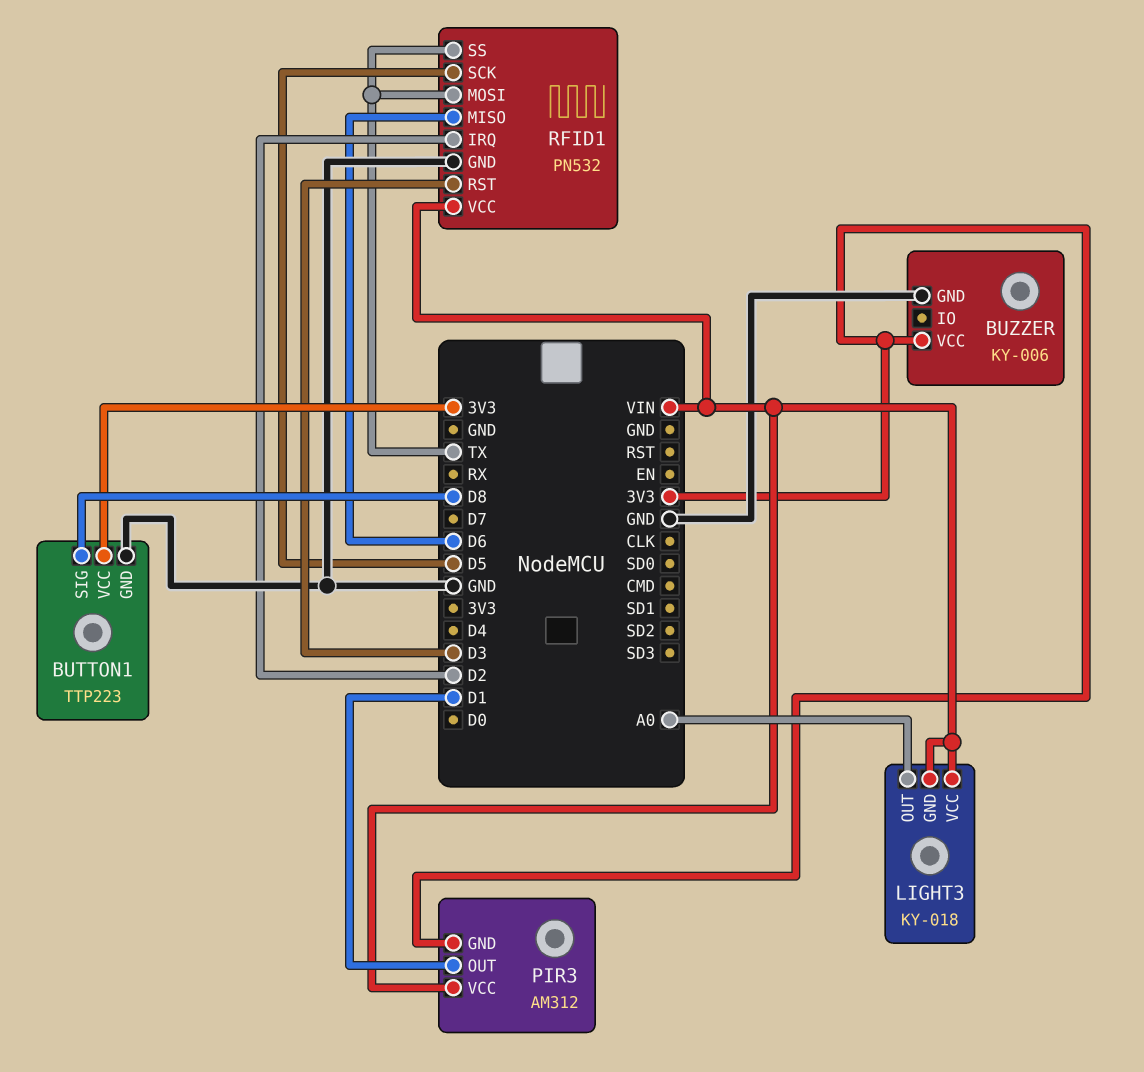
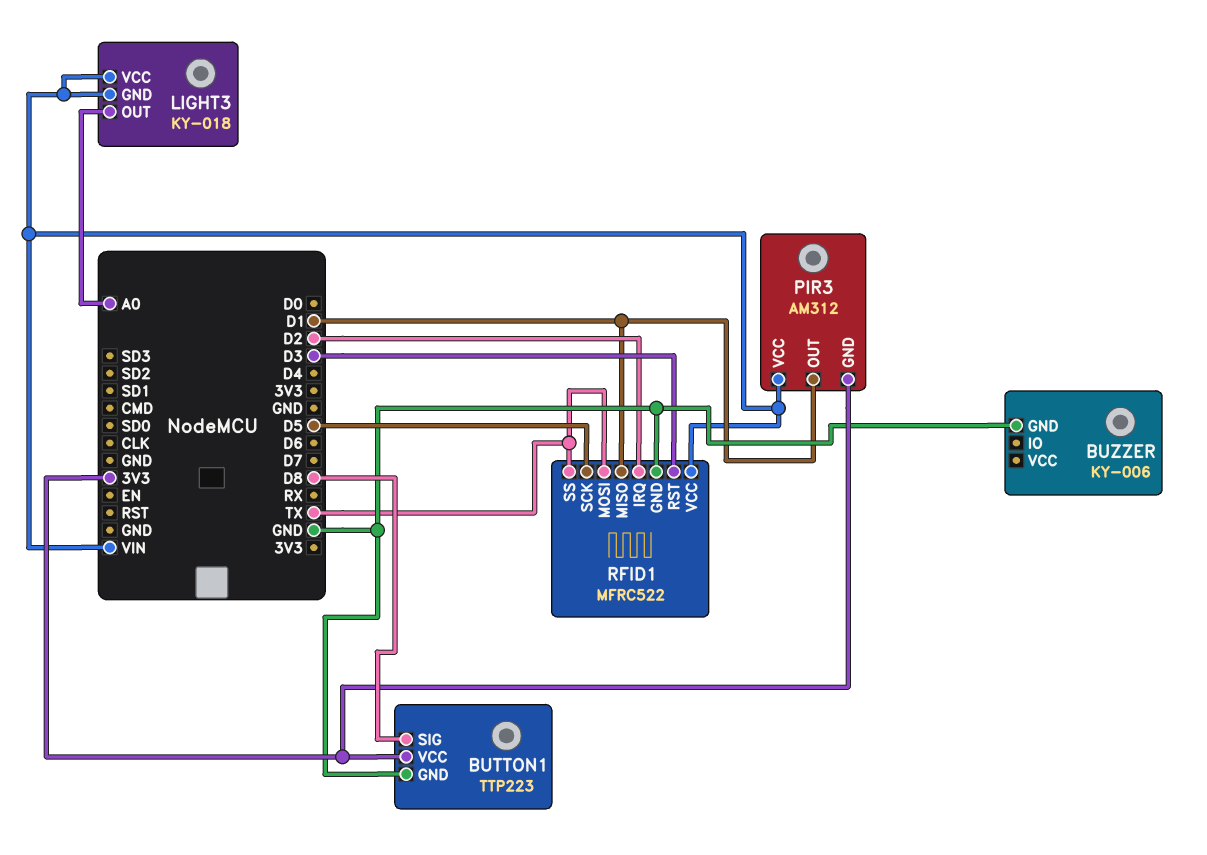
BUZZER pin VCC: 3V3 -> none
RFID1: PN532 -> MFRC522
RFID1 pin MISO: D6 -> D1

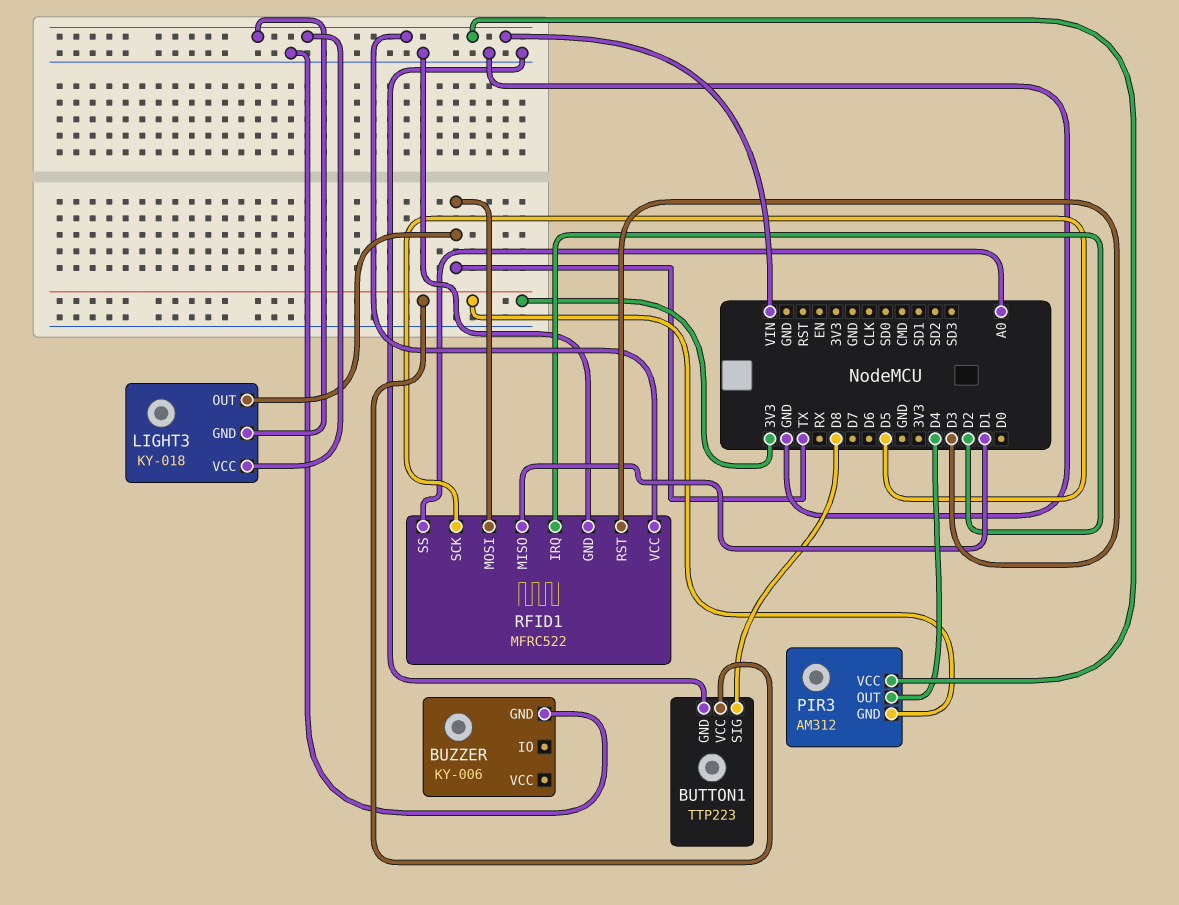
LIGHT3 pin OUT: A0 -> TX
PIR3 pin OUT: D1 -> D4
RFID1 pin SS: TX -> A0

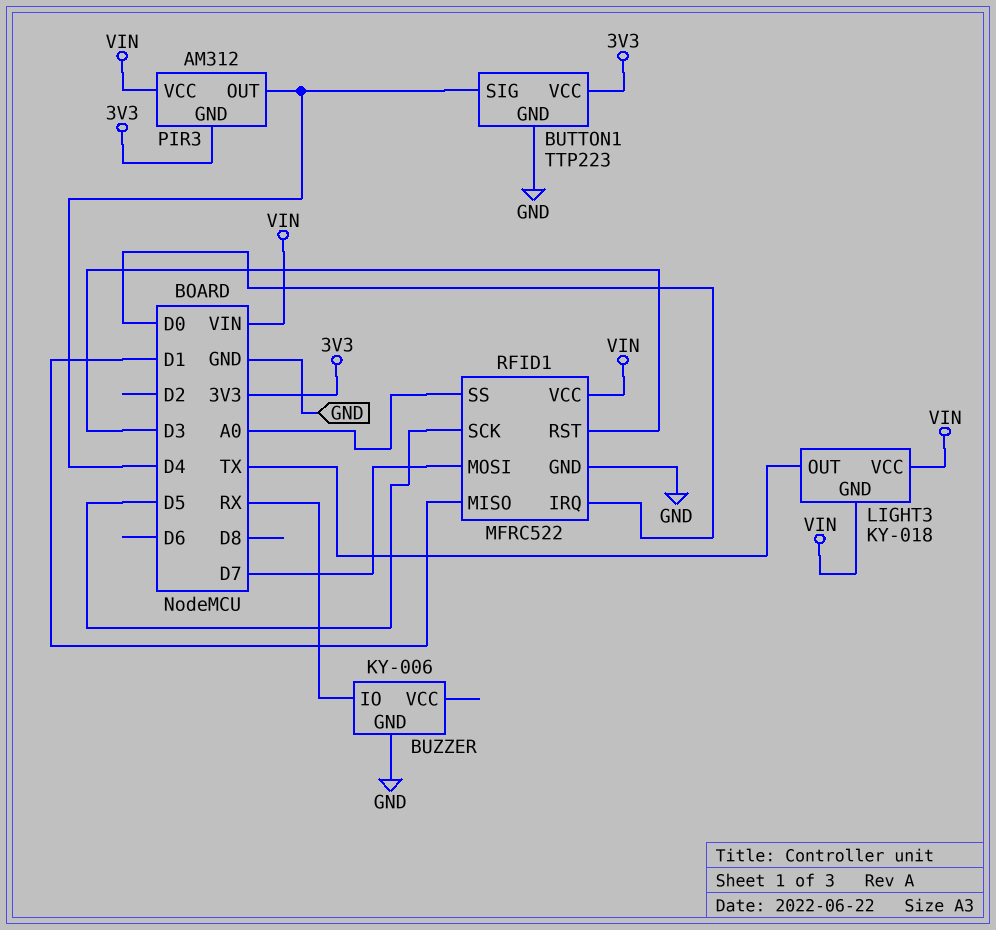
BUTTON1 pin SIG: D8 -> D4
BUZZER pin IO: none -> RX
RFID1 pin IRQ: D2 -> D0
RFID1 pin MOSI: TX -> D7

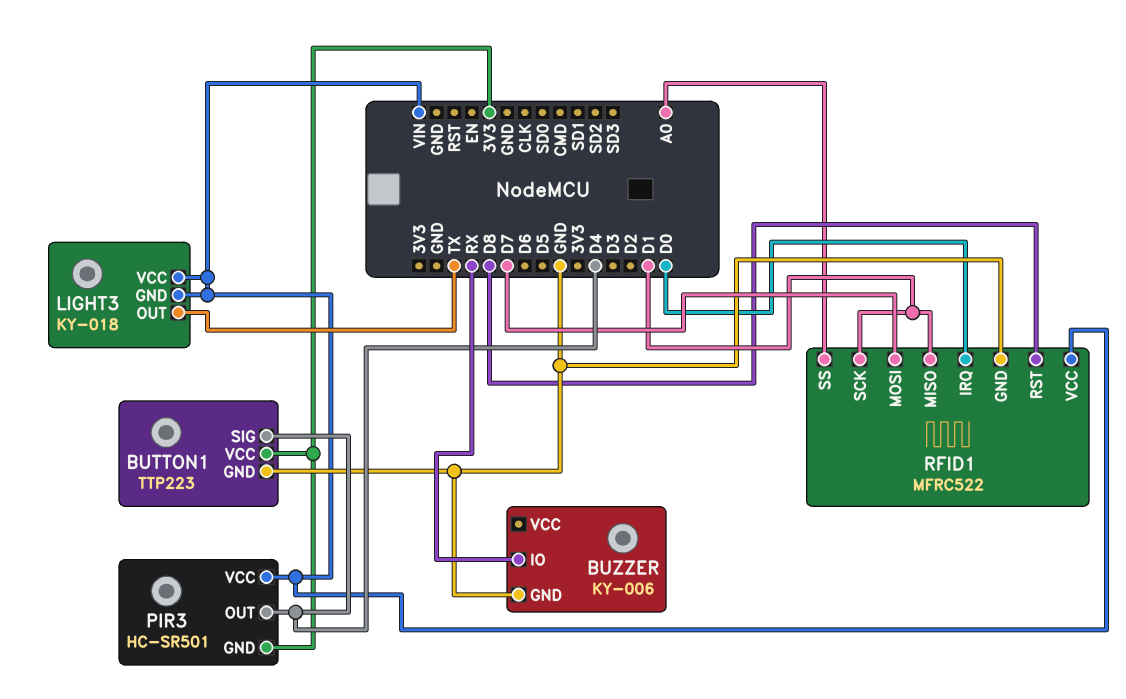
PIR3: AM312 -> HC-SR501
RFID1 pin RST: D3 -> D8
RFID1 pin SCK: D5 -> D1

